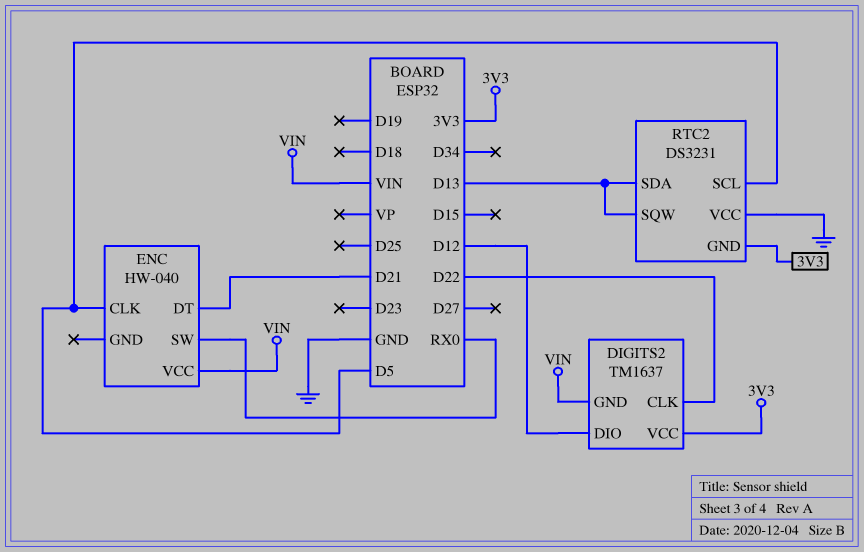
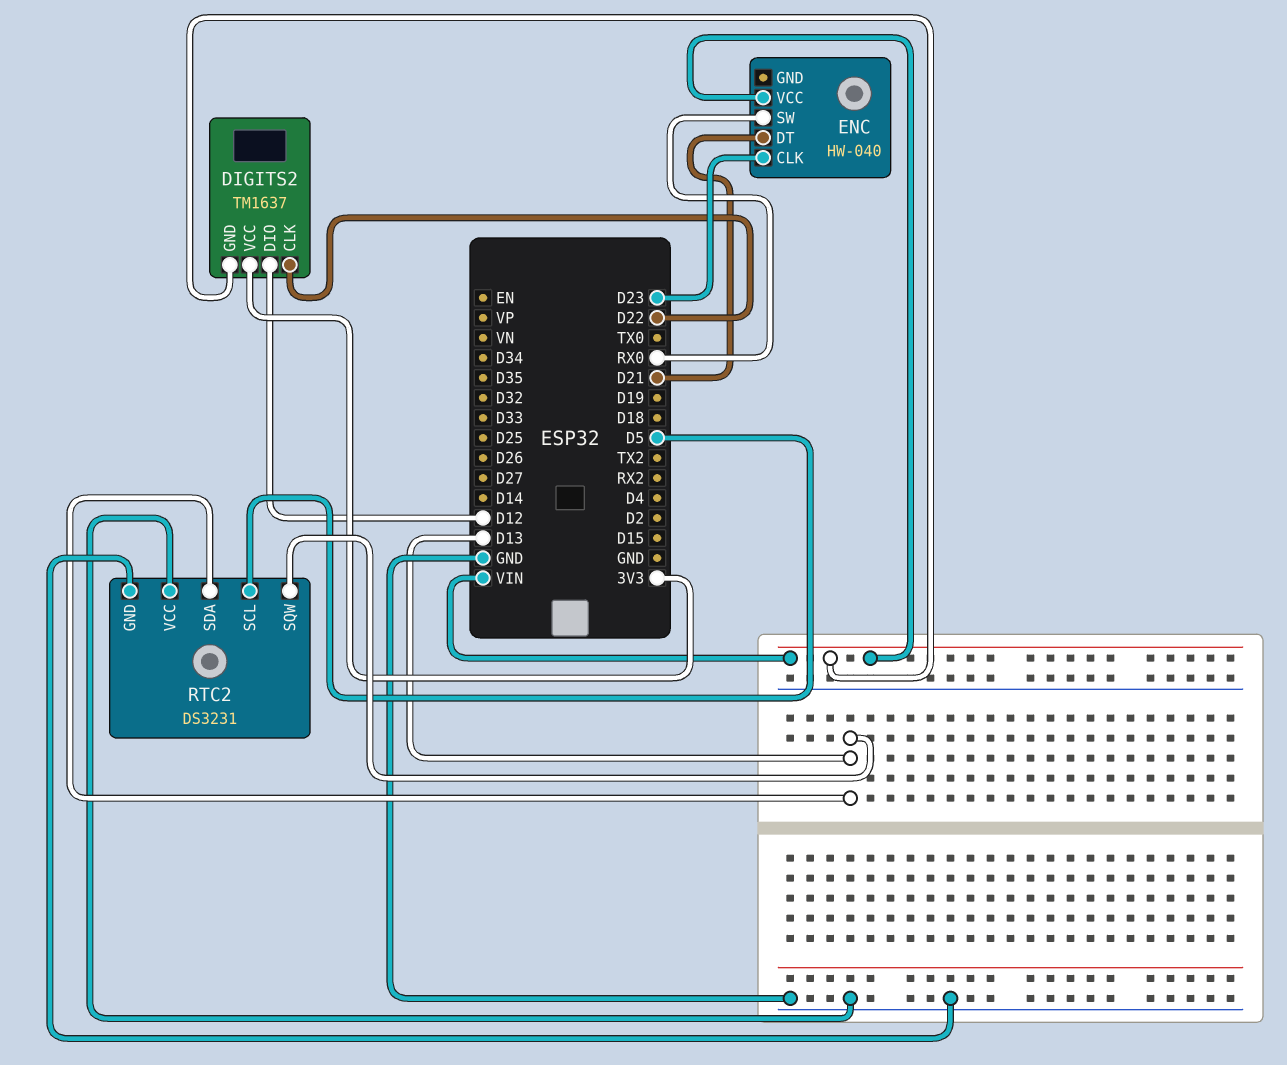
ENC pin CLK: D5 -> D23
RTC2 pin GND: 3V3 -> GND

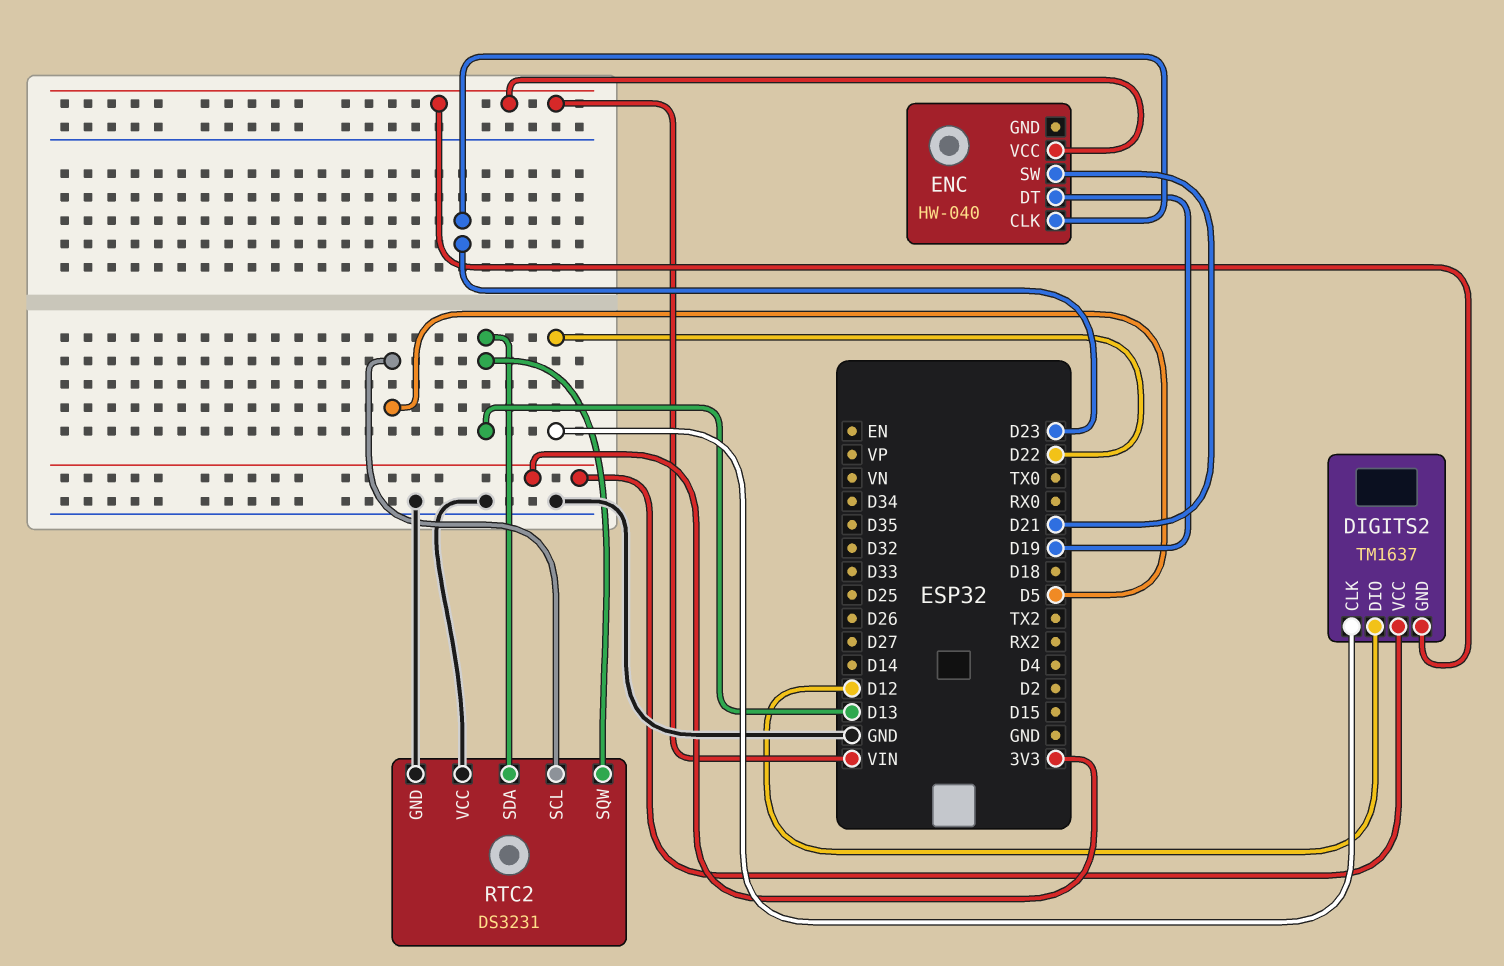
ENC pin DT: D21 -> D19
ENC pin SW: RX0 -> D21

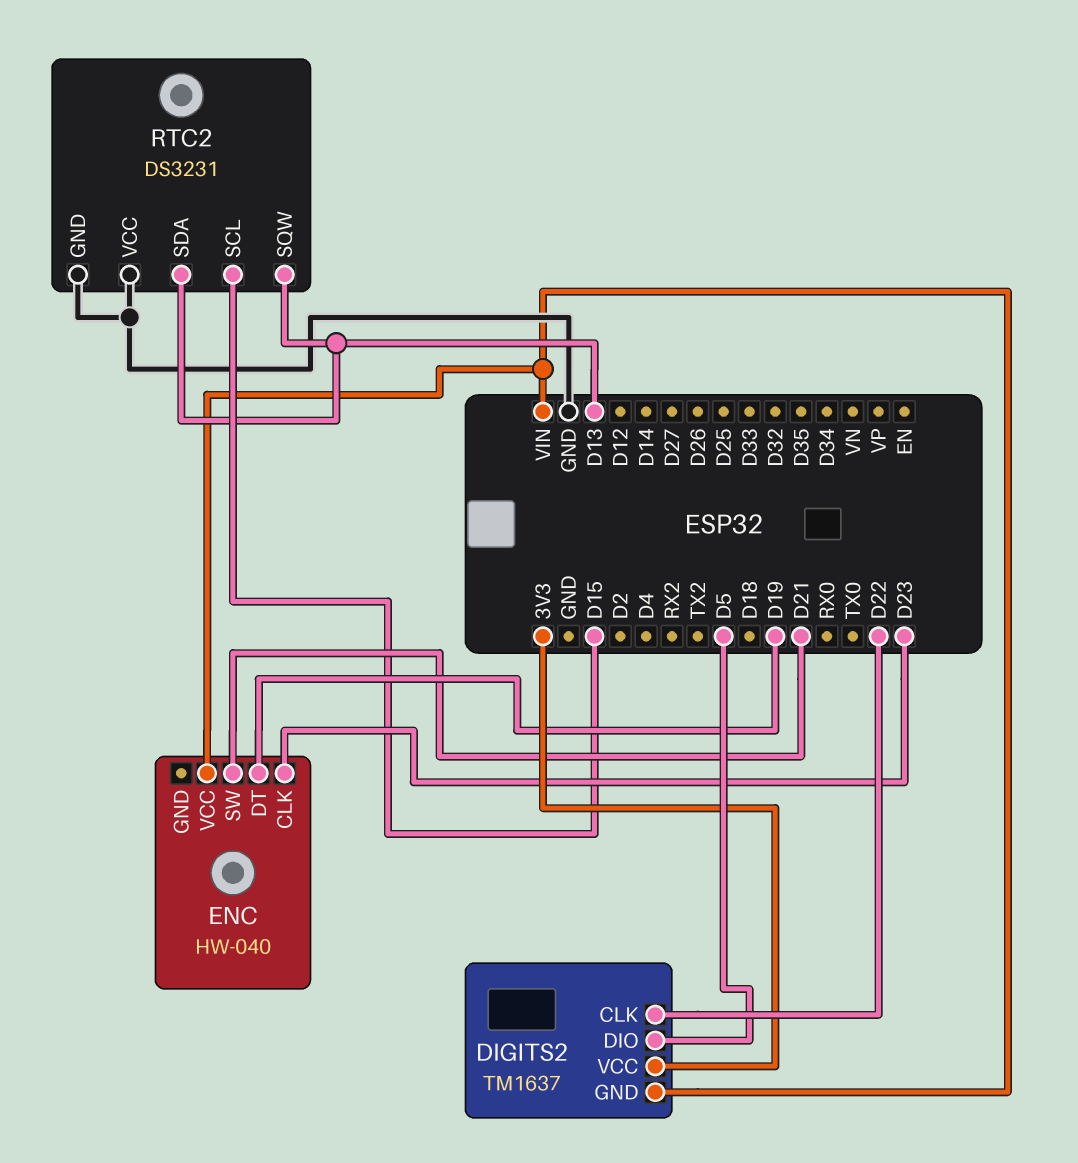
DIGITS2 pin DIO: D12 -> D5
RTC2 pin SCL: D5 -> D15

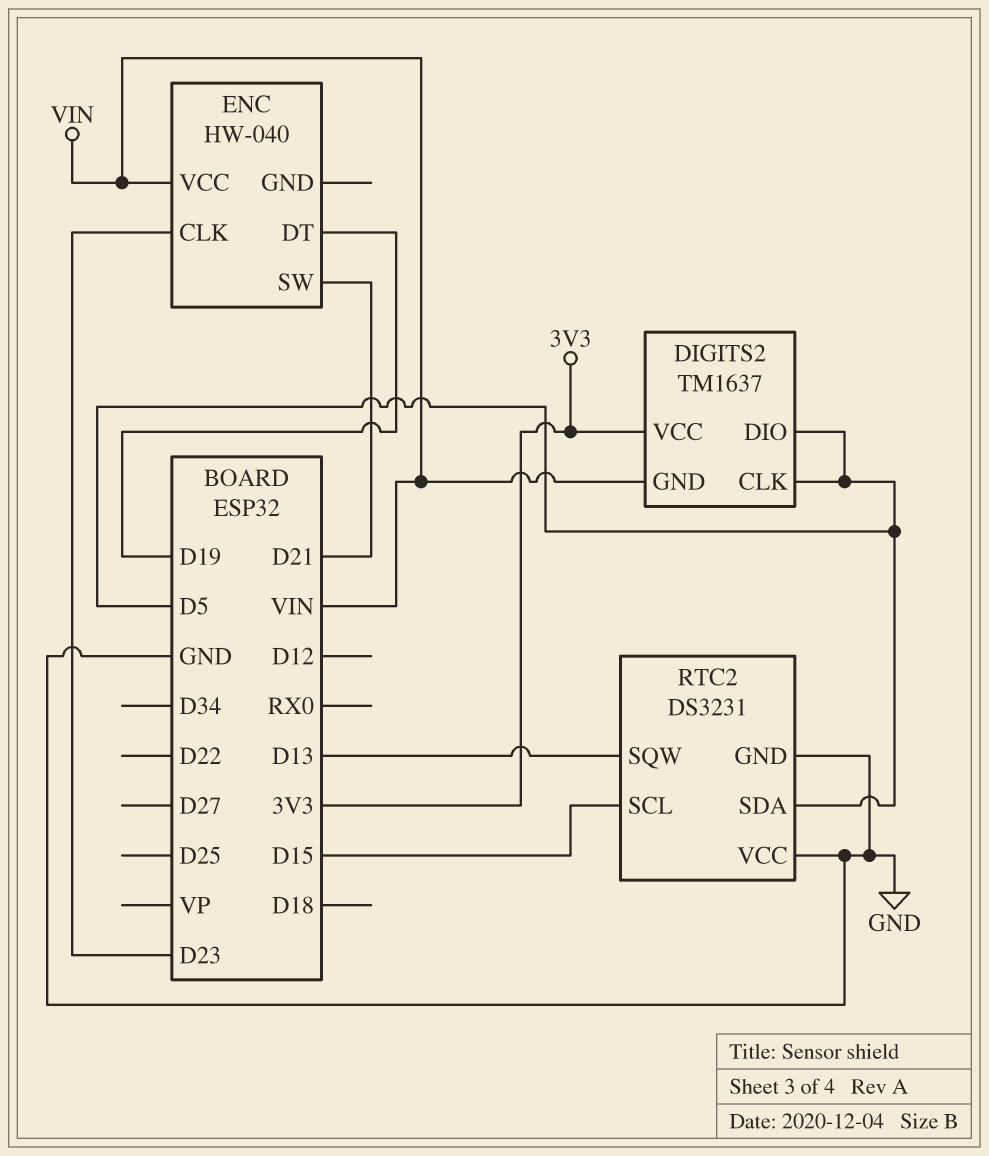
DIGITS2 pin CLK: D22 -> D5
RTC2 pin SDA: D13 -> D5

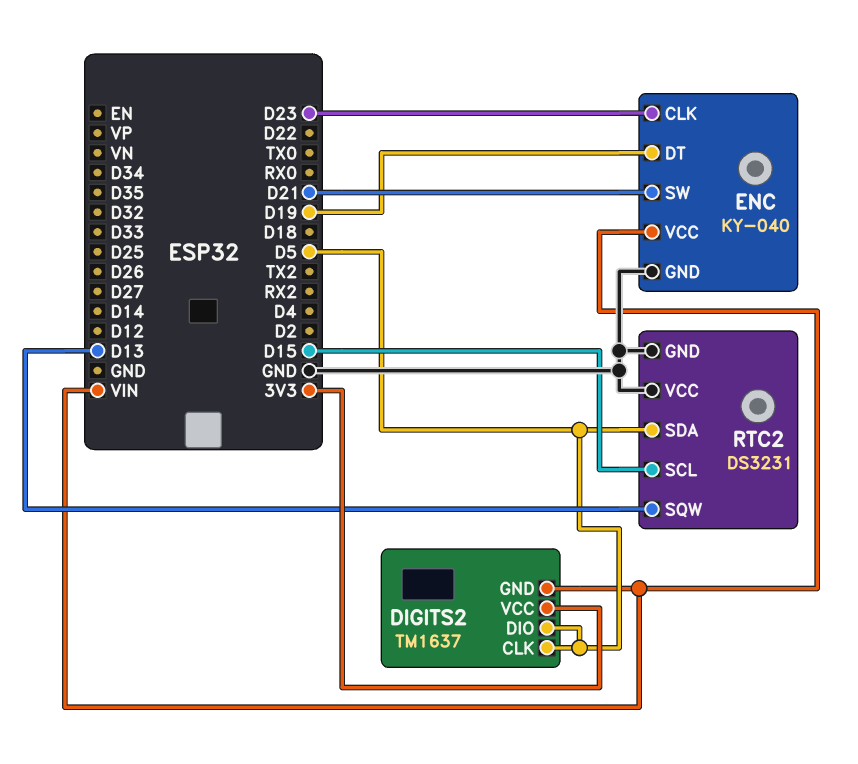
ENC: HW-040 -> KY-040
ENC pin GND: none -> GND

